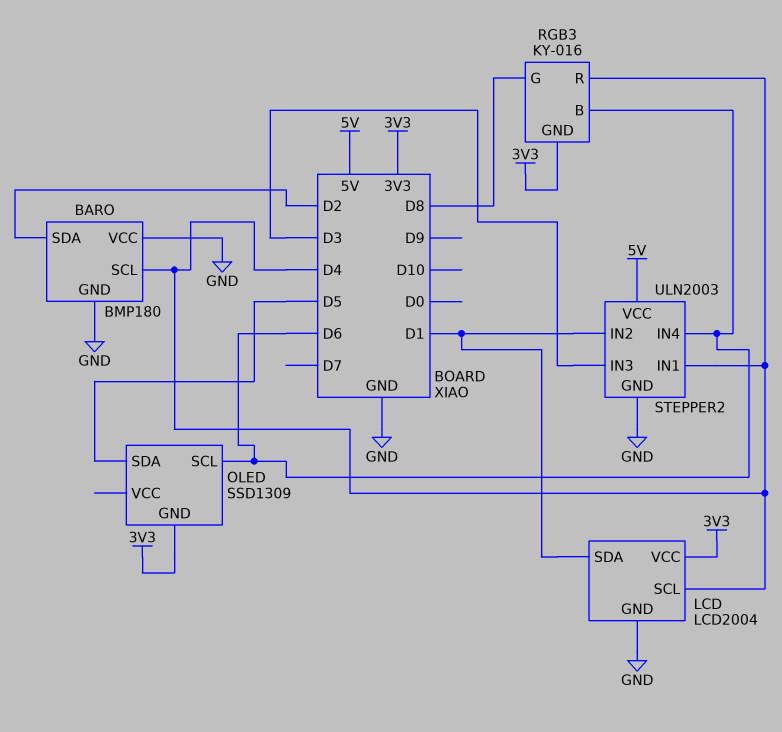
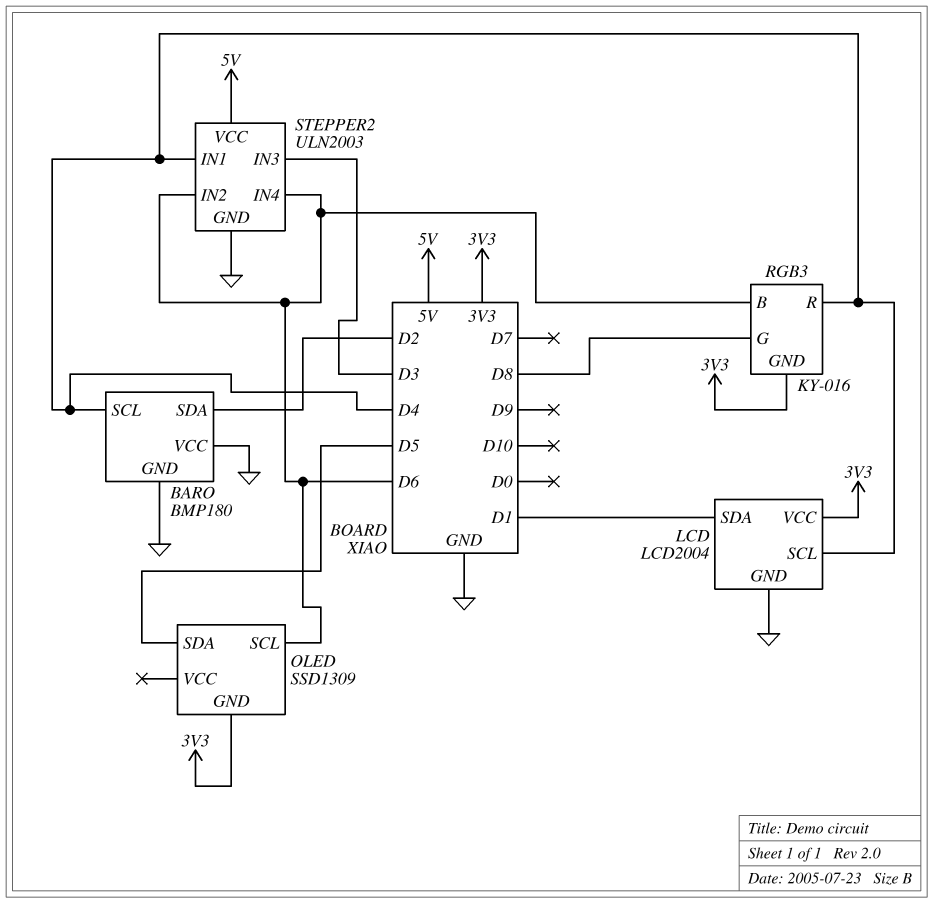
STEPPER2 pin IN2: D1 -> D6

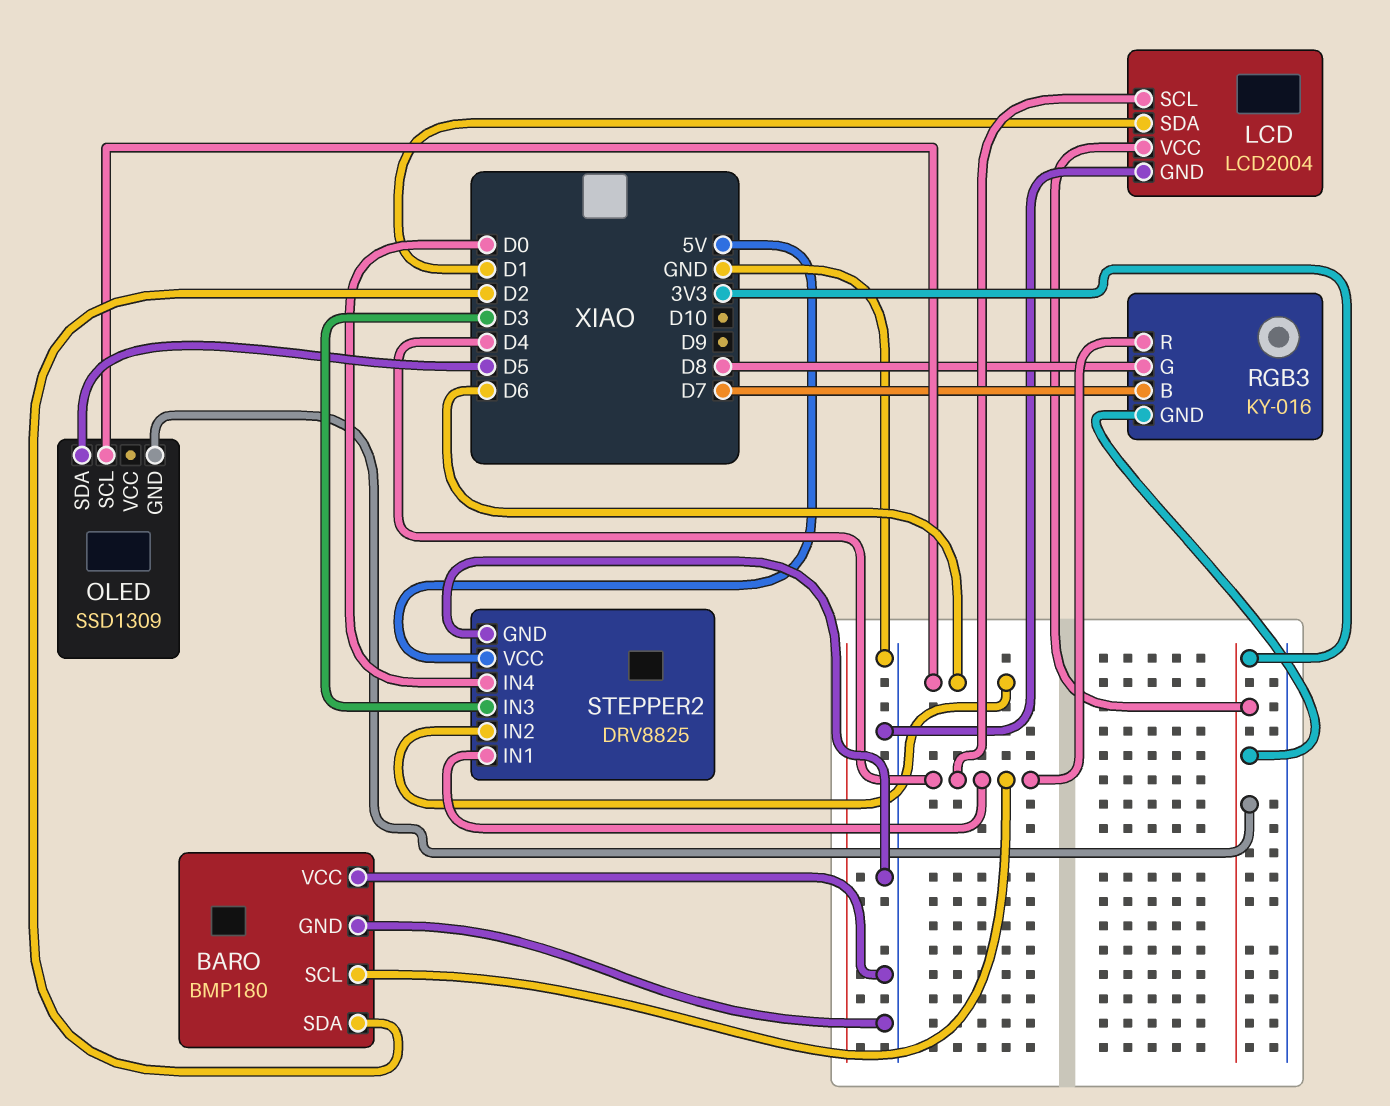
RGB3 pin B: D6 -> D7
STEPPER2: ULN2003 -> DRV8825
STEPPER2 pin IN4: D6 -> D0

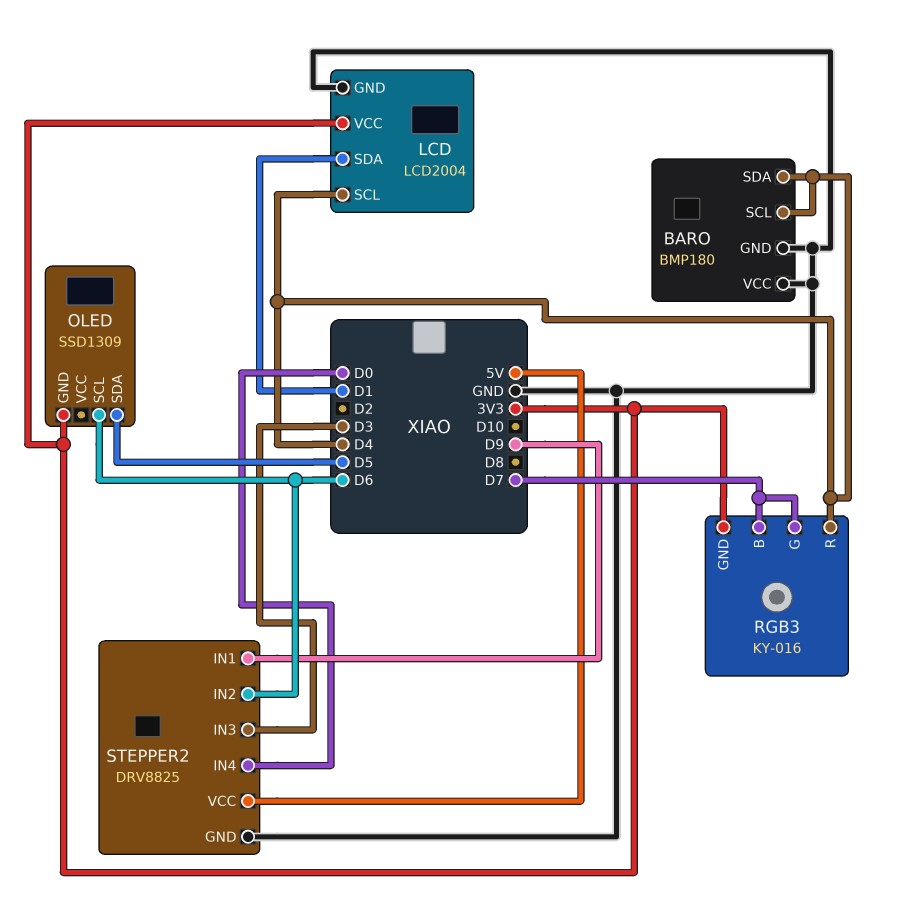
BARO pin SDA: D2 -> D4
RGB3 pin G: D8 -> D7
STEPPER2 pin IN1: D4 -> D9

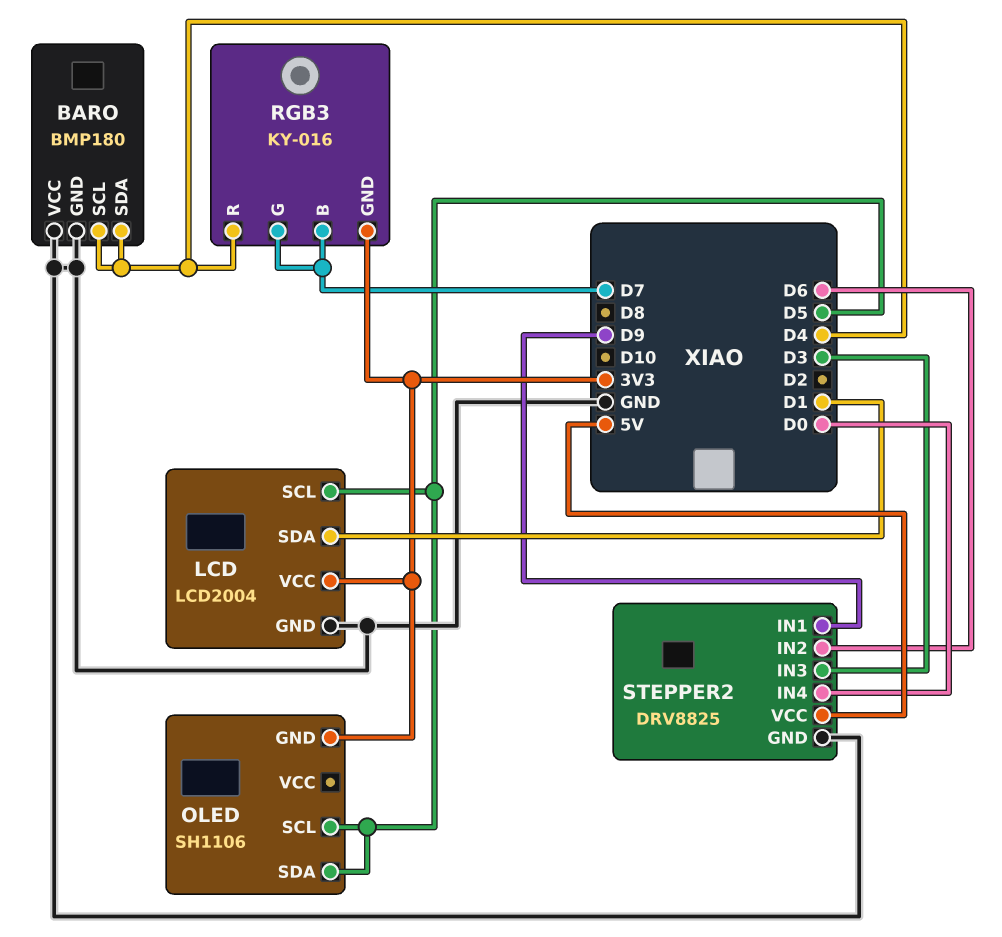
LCD pin SCL: D4 -> D5
OLED: SSD1309 -> SH1106
OLED pin SCL: D6 -> D5

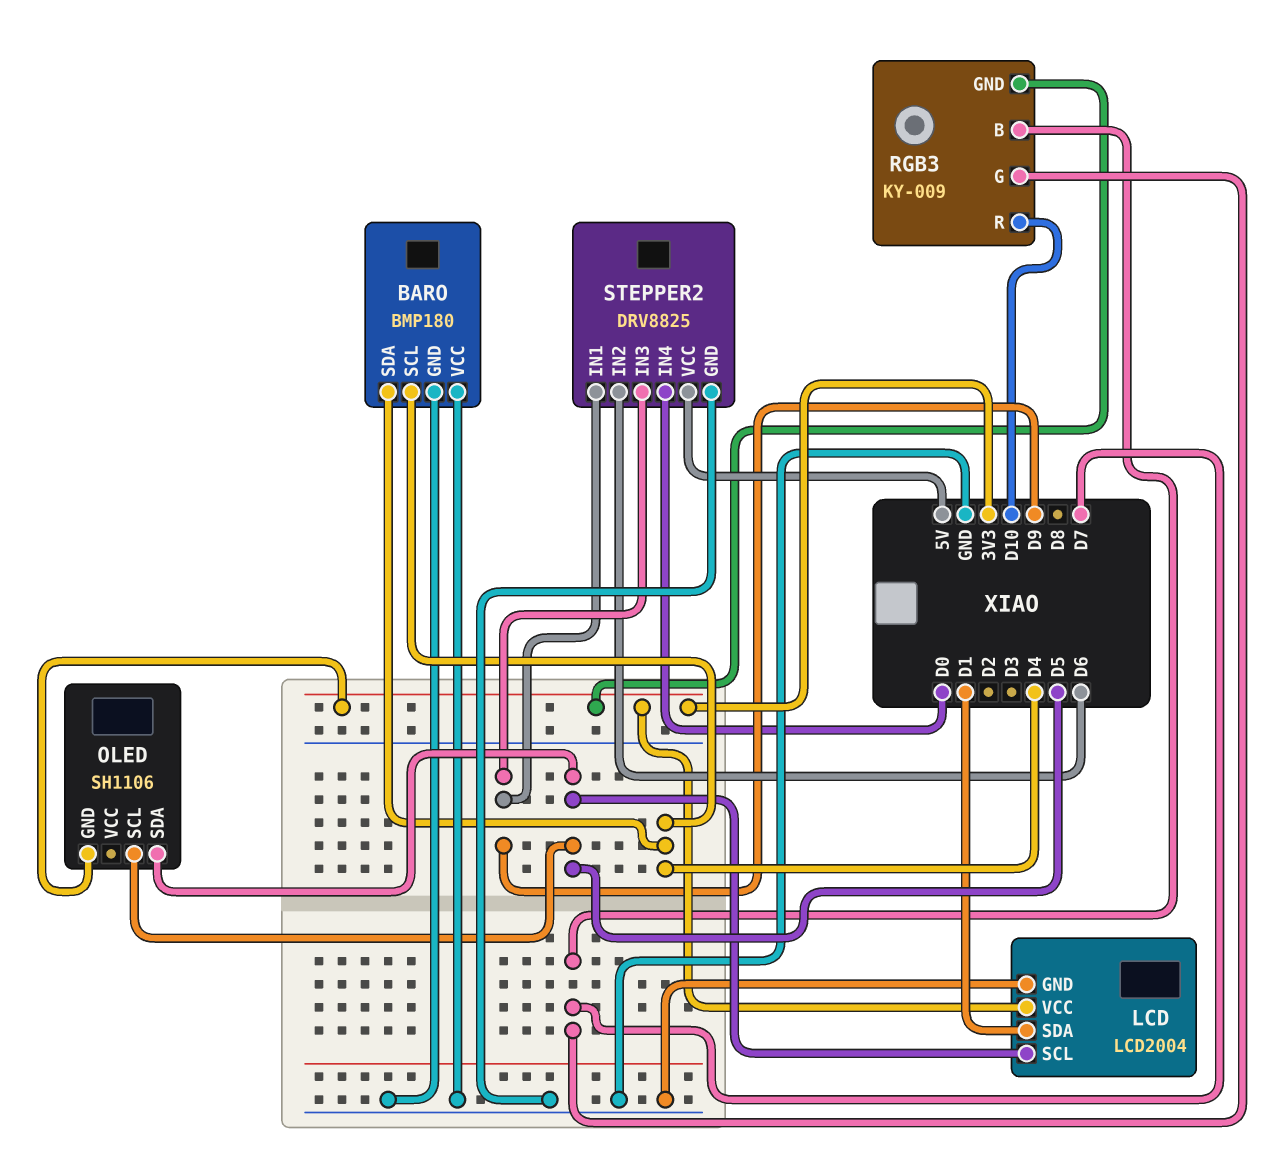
RGB3: KY-016 -> KY-009
RGB3 pin R: D4 -> D10
STEPPER2 pin IN3: D3 -> D9

